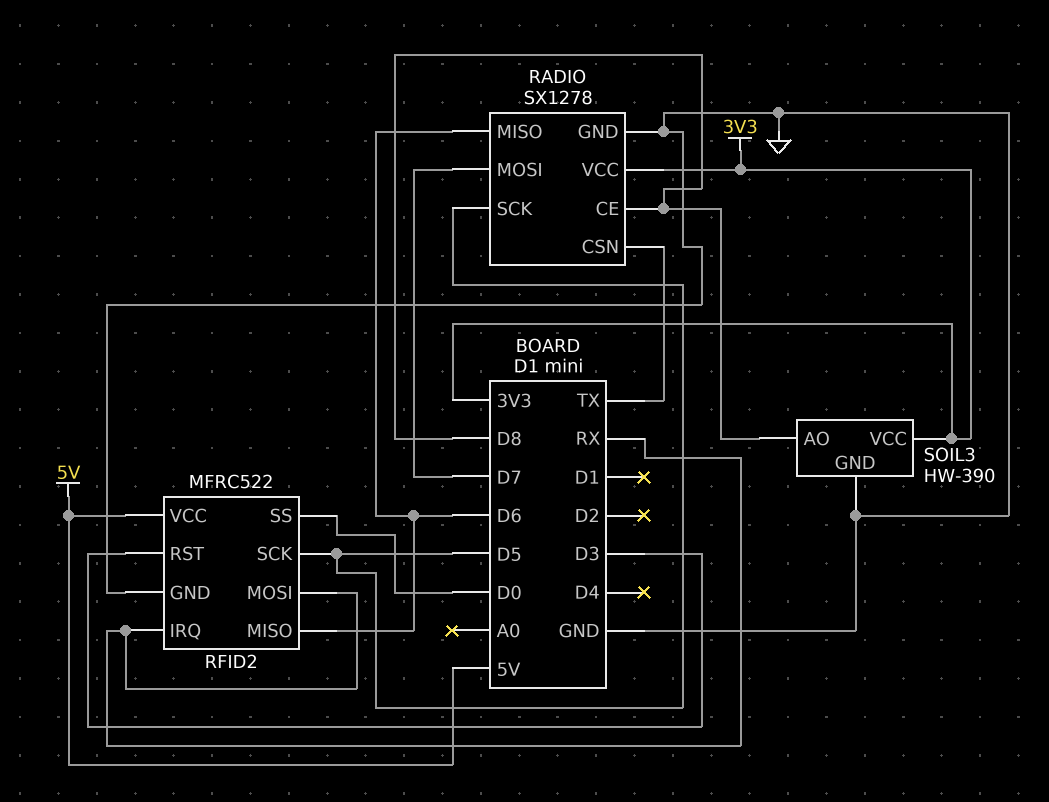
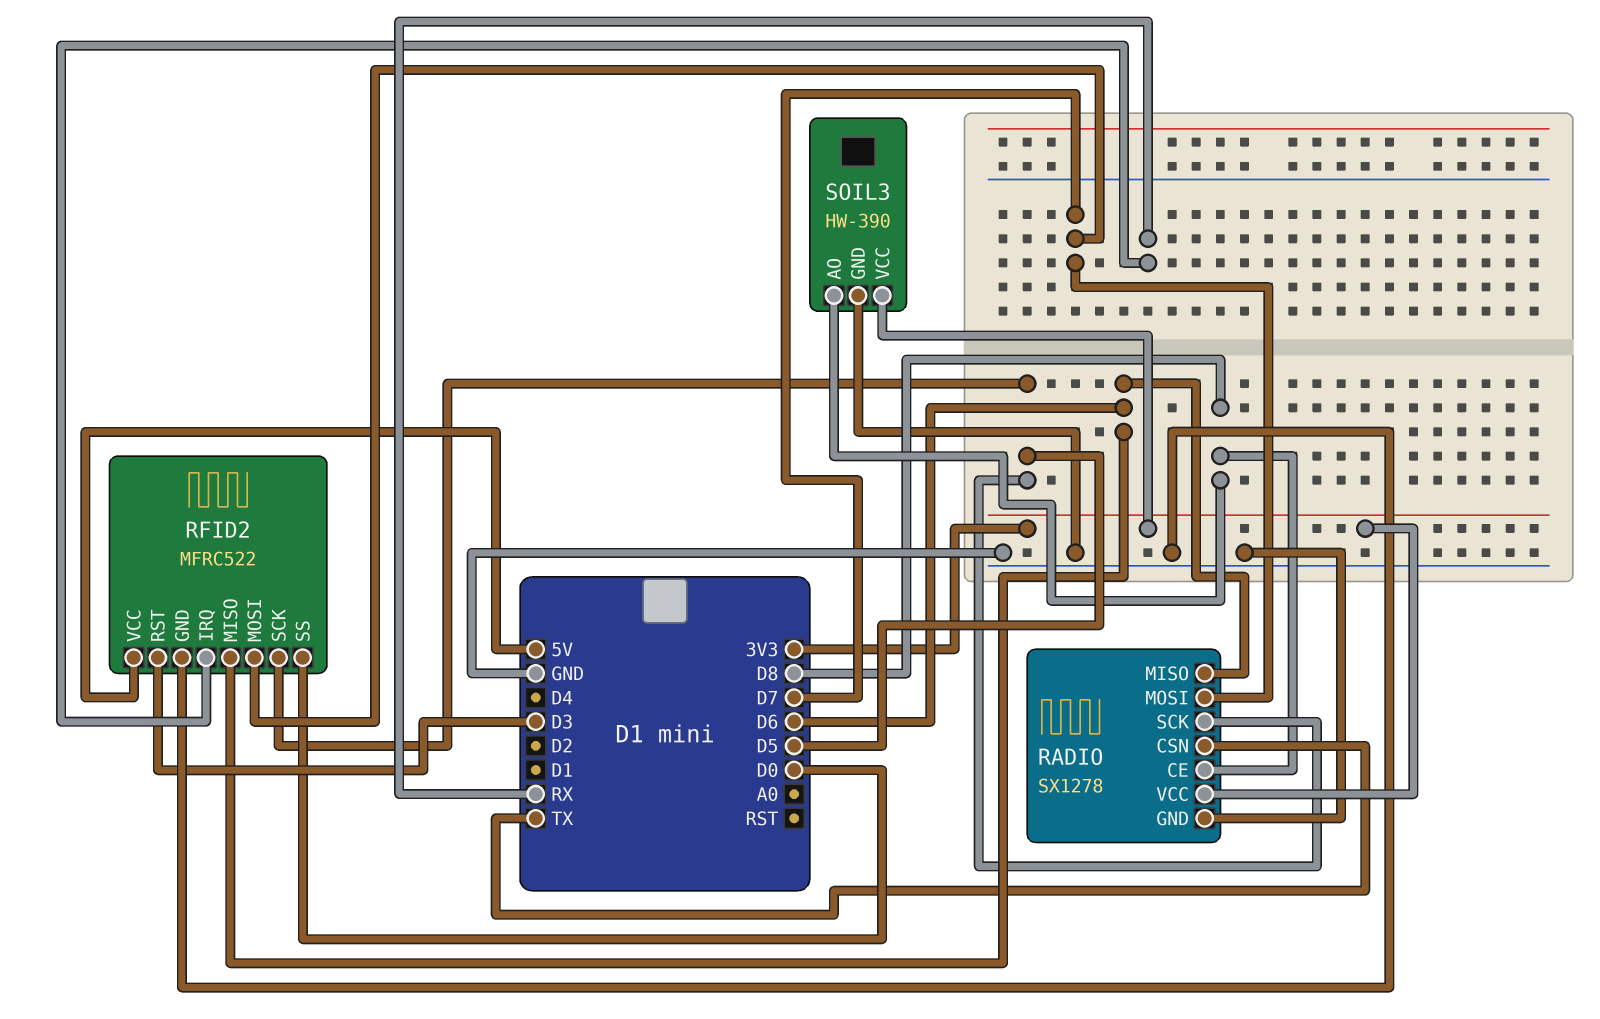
RFID2 pin MOSI: RX -> D7

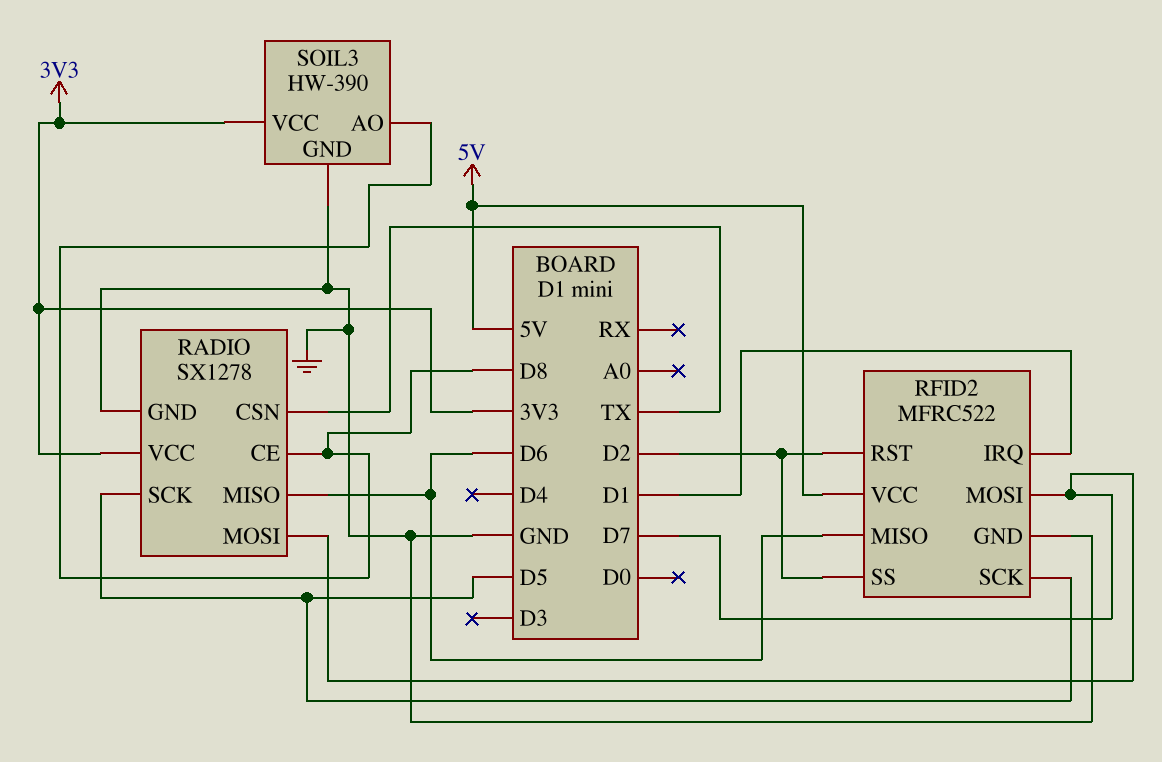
RFID2 pin IRQ: RX -> D1
RFID2 pin RST: D3 -> D2
RFID2 pin SS: D0 -> D2

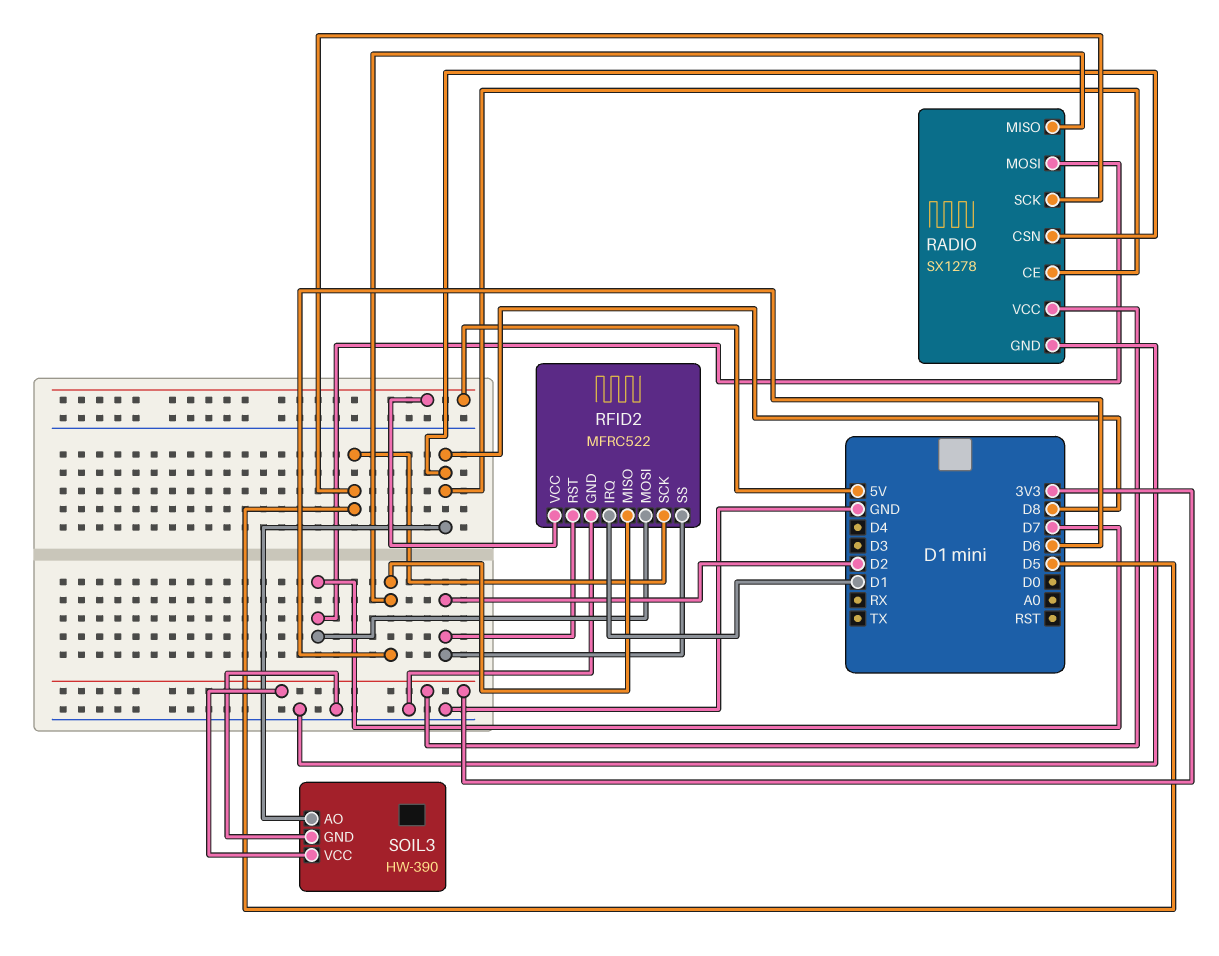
RADIO pin CSN: TX -> D8

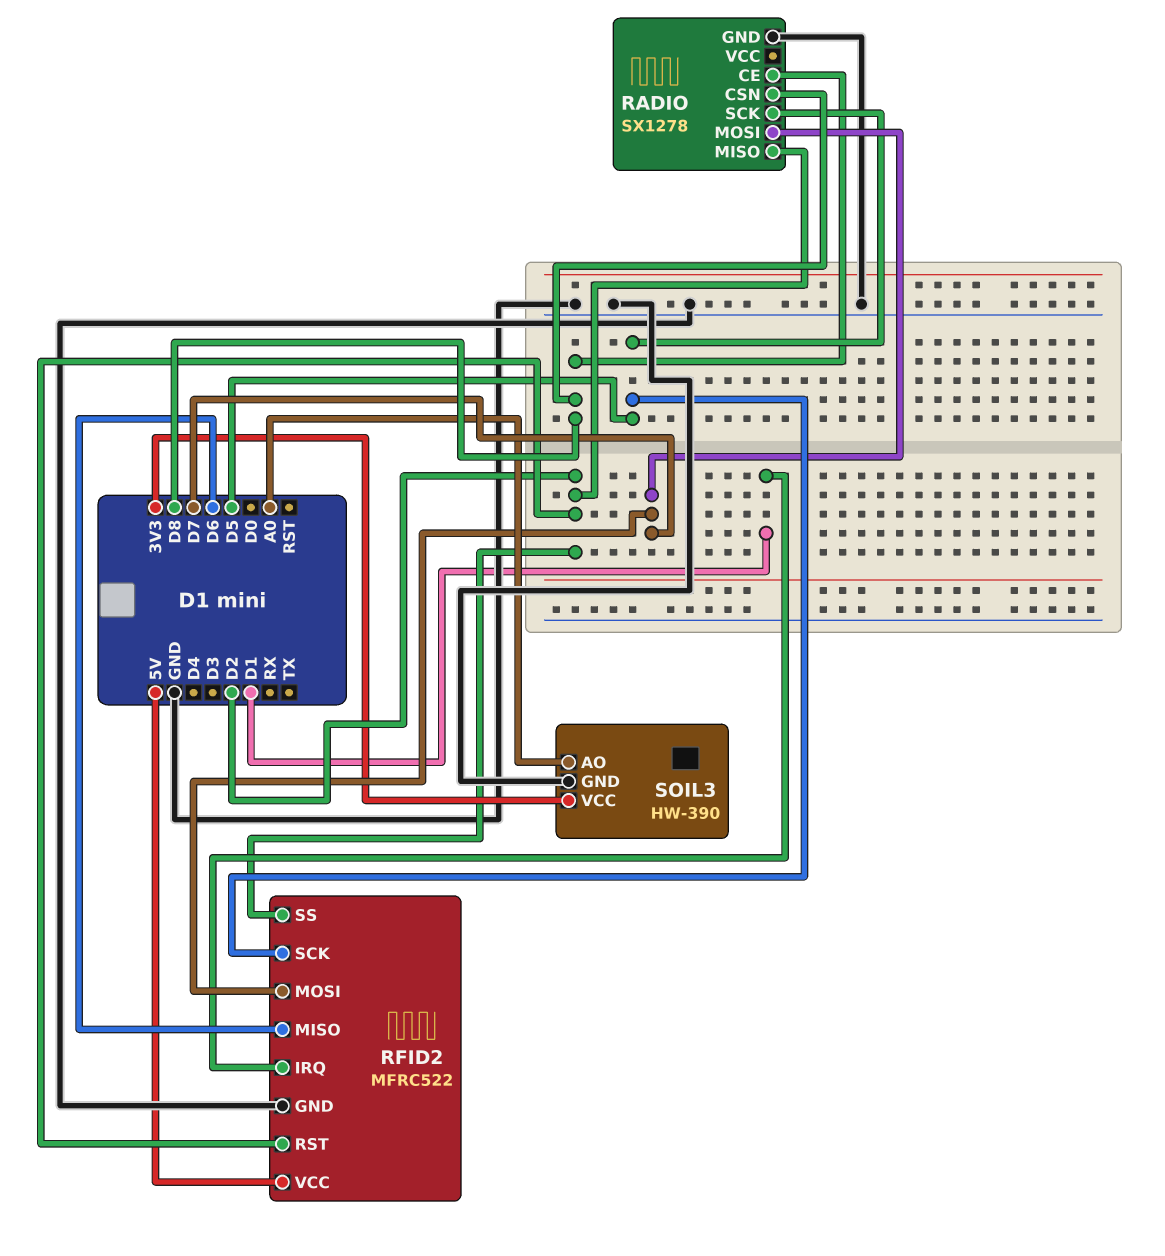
RADIO pin MISO: D6 -> D2
RADIO pin VCC: 3V3 -> none
SOIL3 pin AO: D8 -> A0

